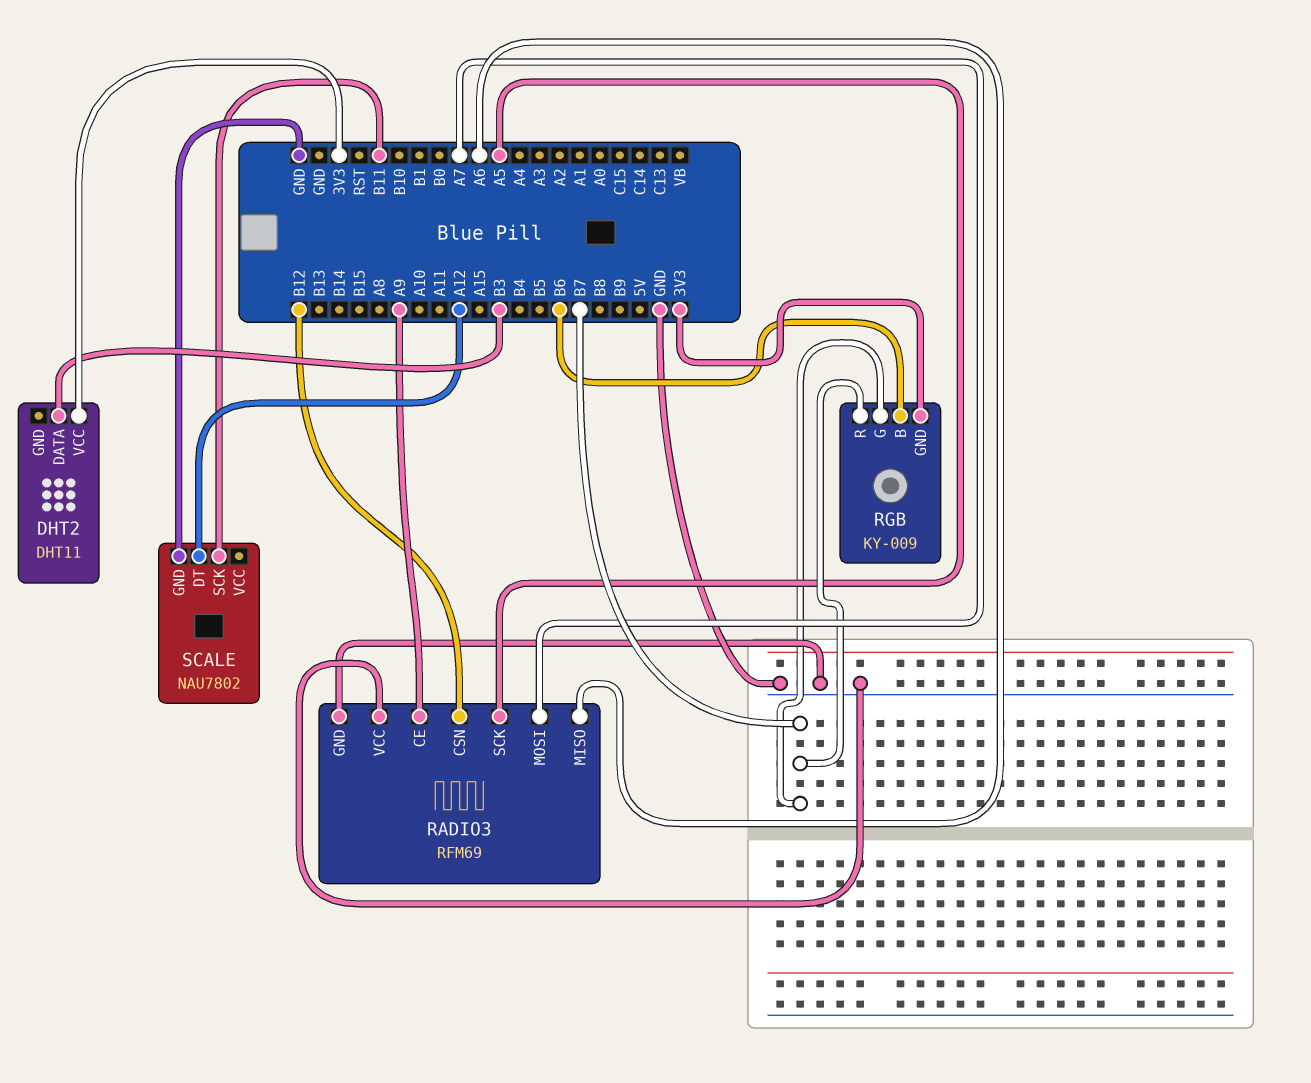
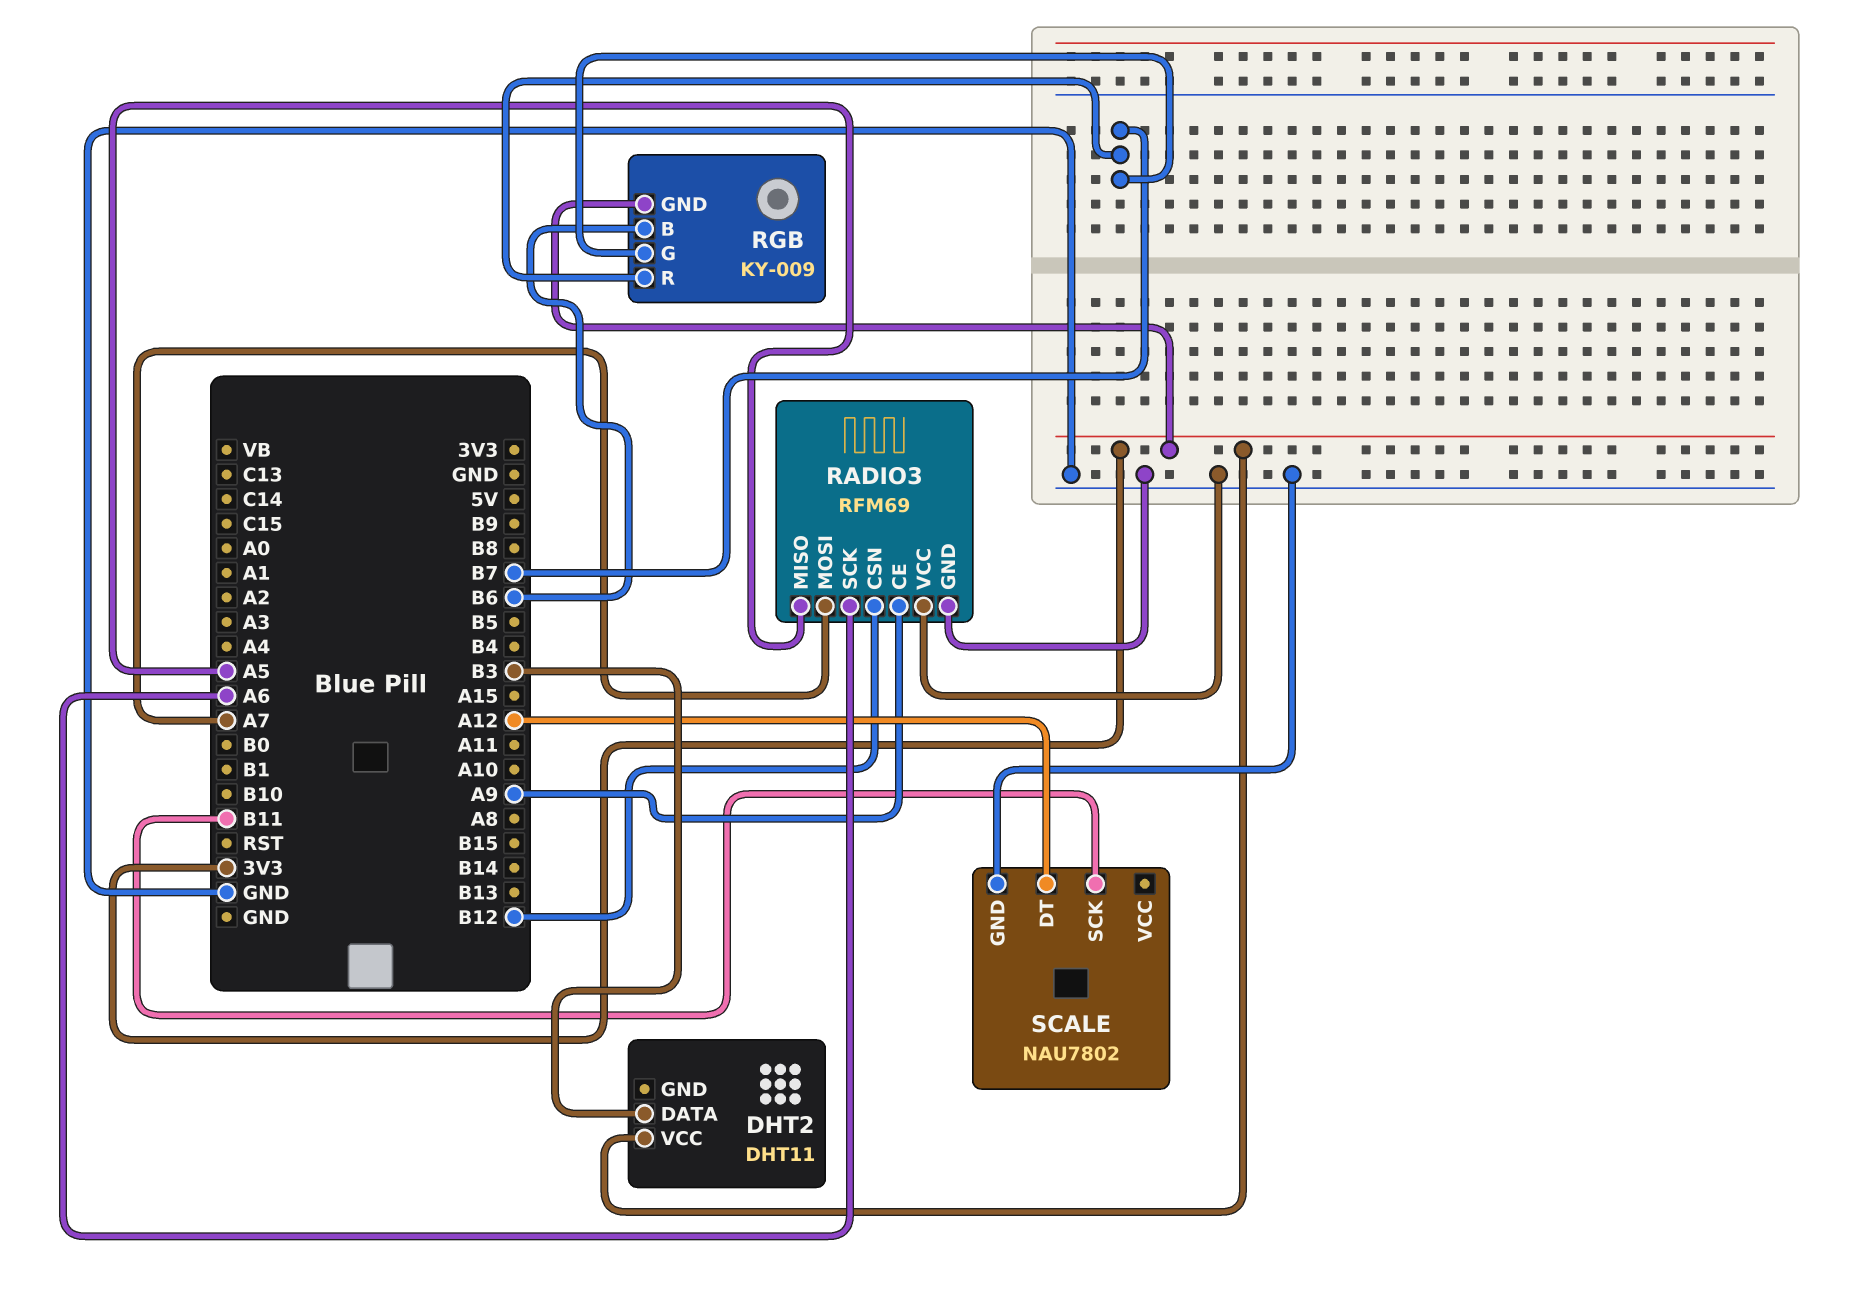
RADIO3 pin MISO: A6 -> A5
RADIO3 pin SCK: A5 -> A6

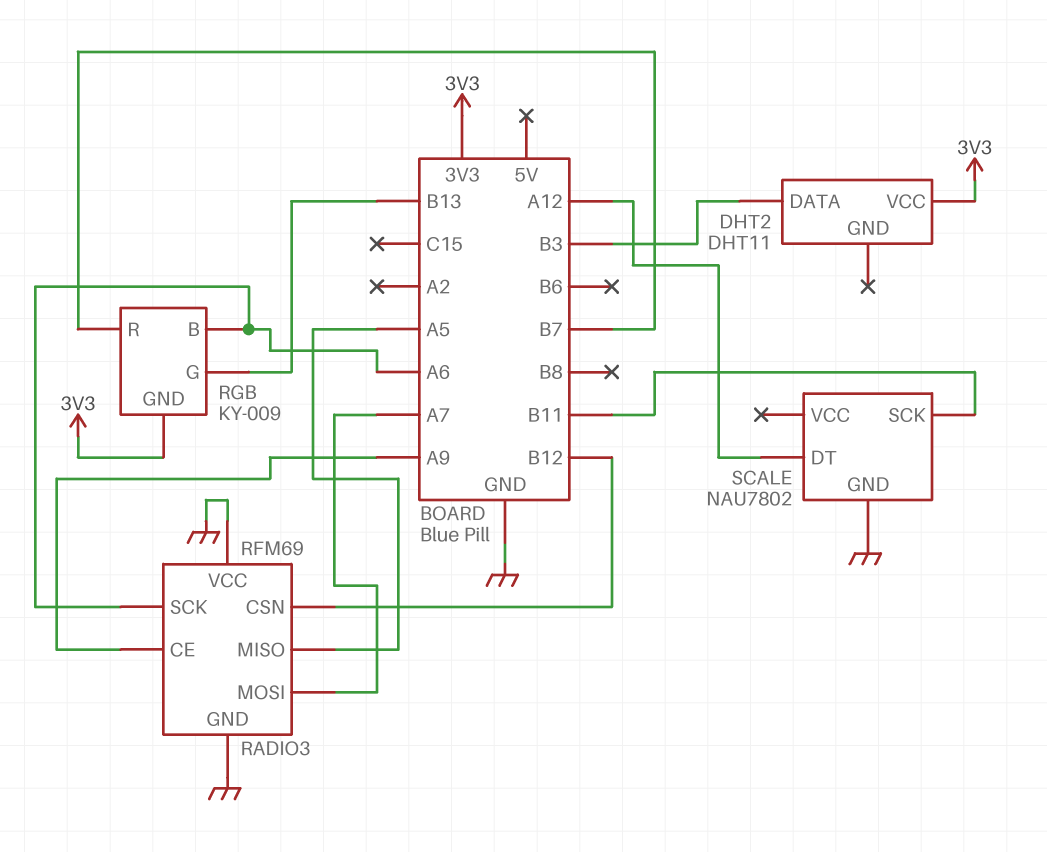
RGB pin B: B6 -> A6
RGB pin G: B7 -> B13

